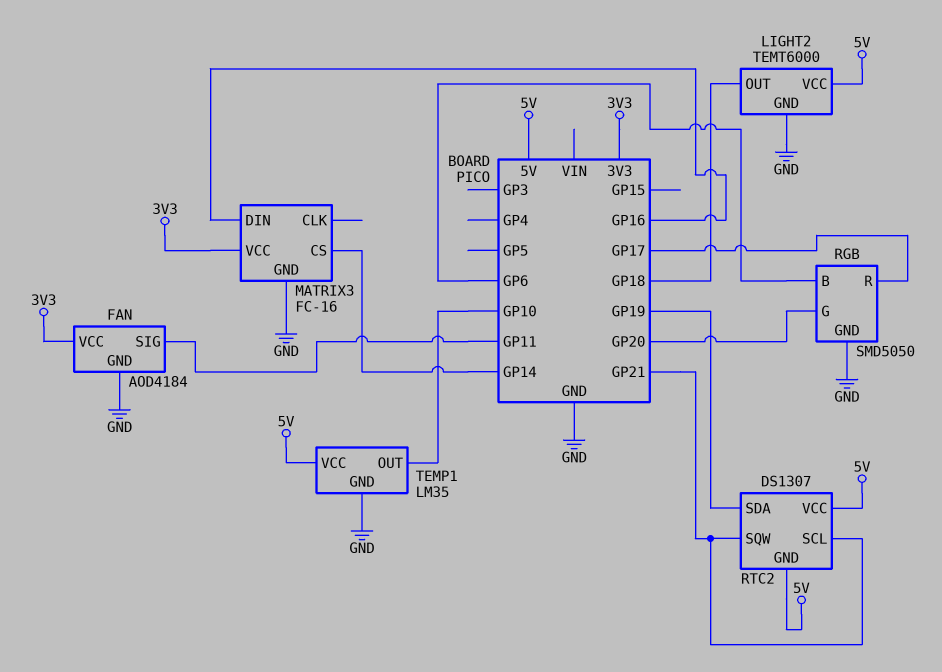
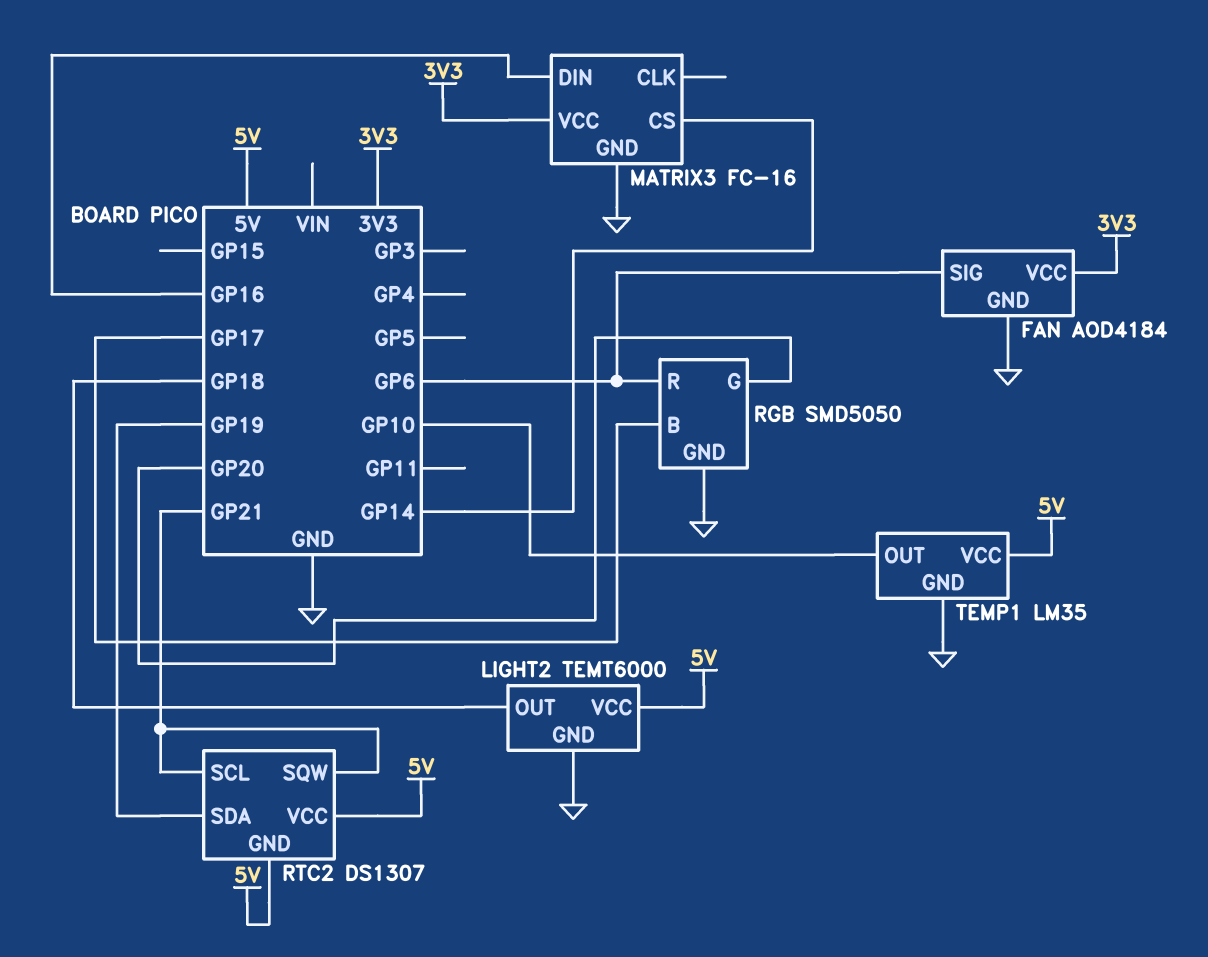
FAN pin SIG: GP11 -> GP6
RGB pin B: GP6 -> GP17
RGB pin R: GP17 -> GP6

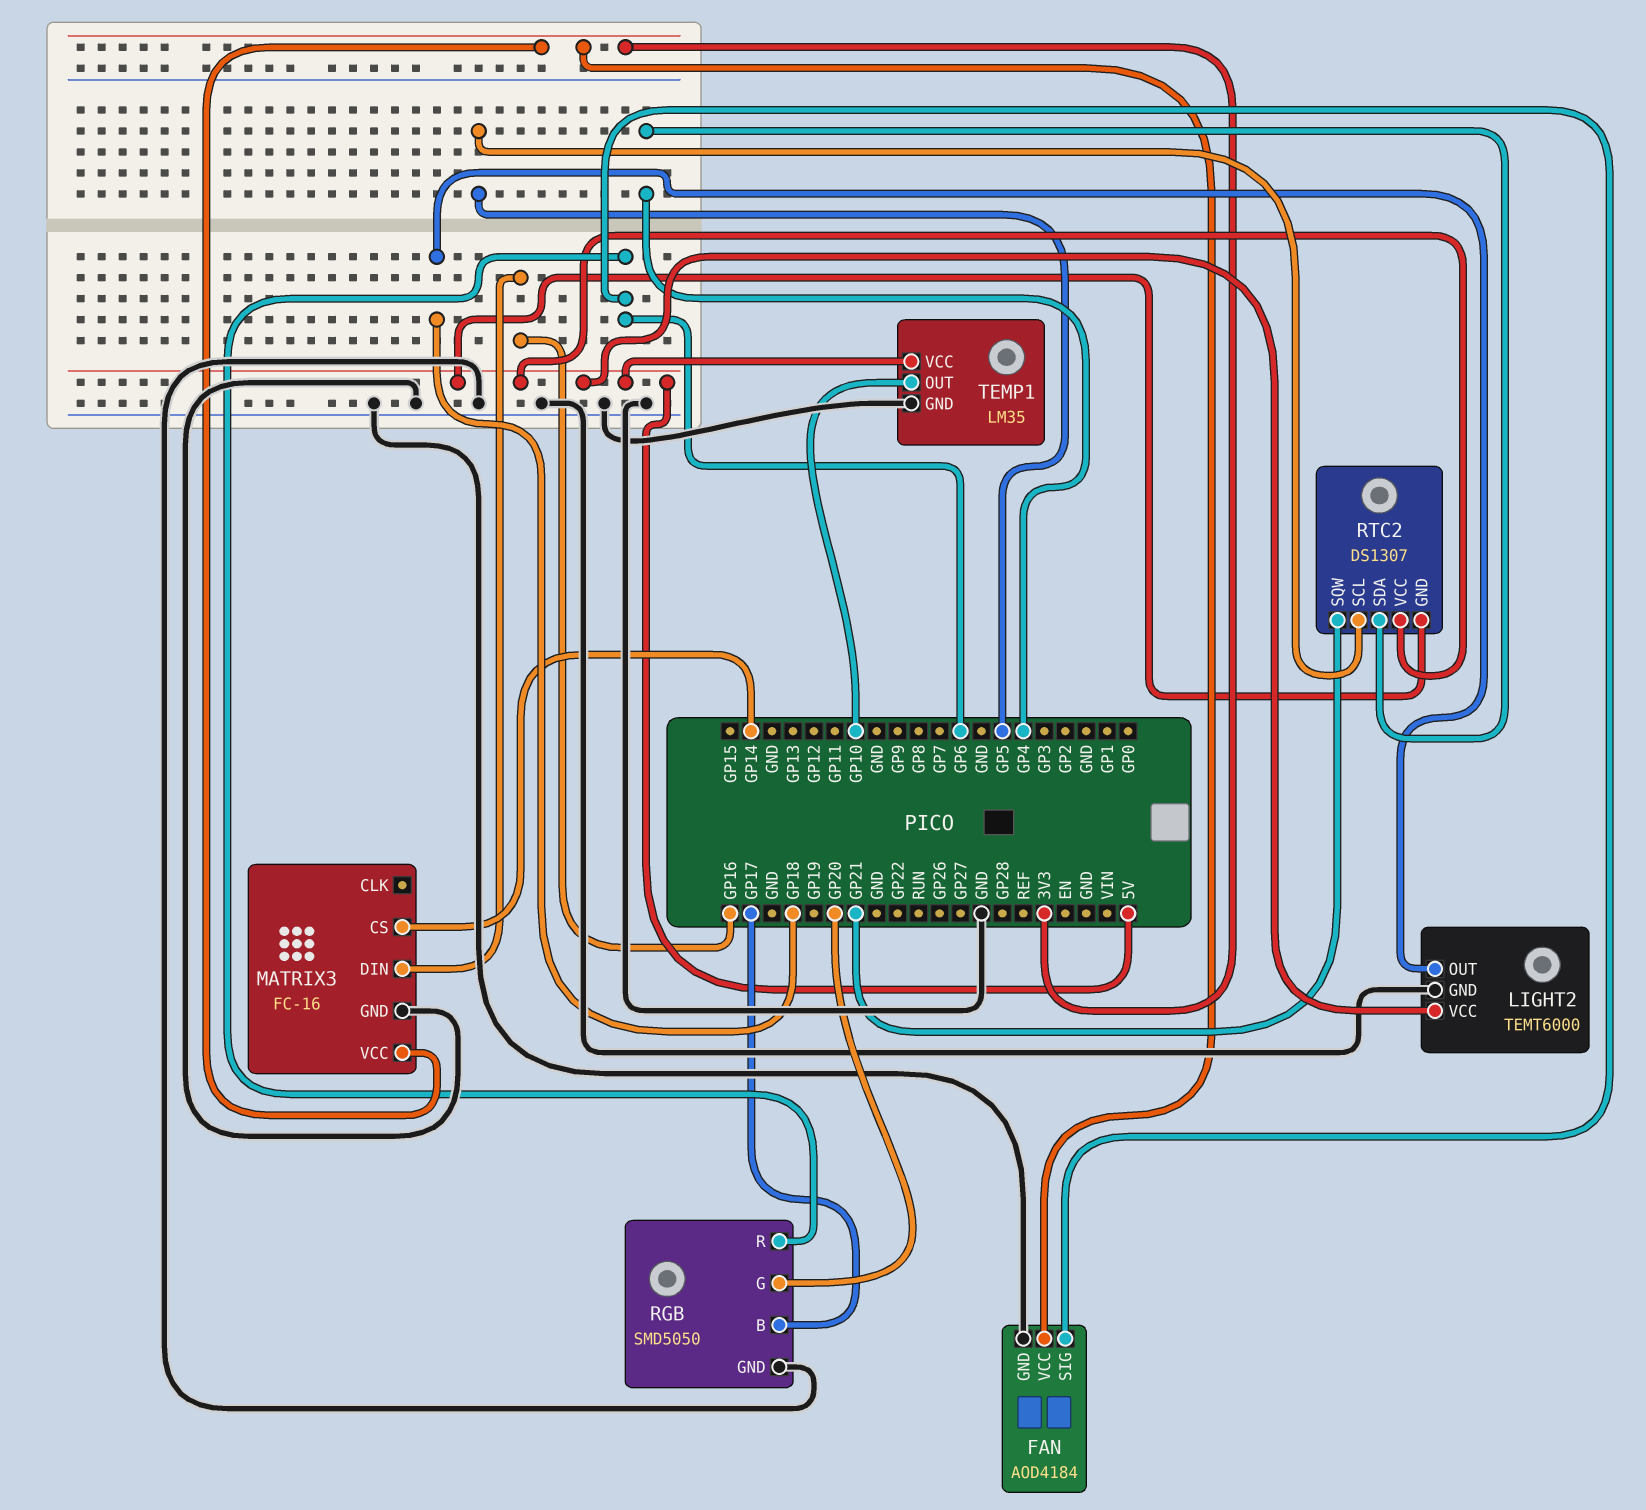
RTC2 pin SCL: GP21 -> GP5
RTC2 pin SDA: GP19 -> GP4

